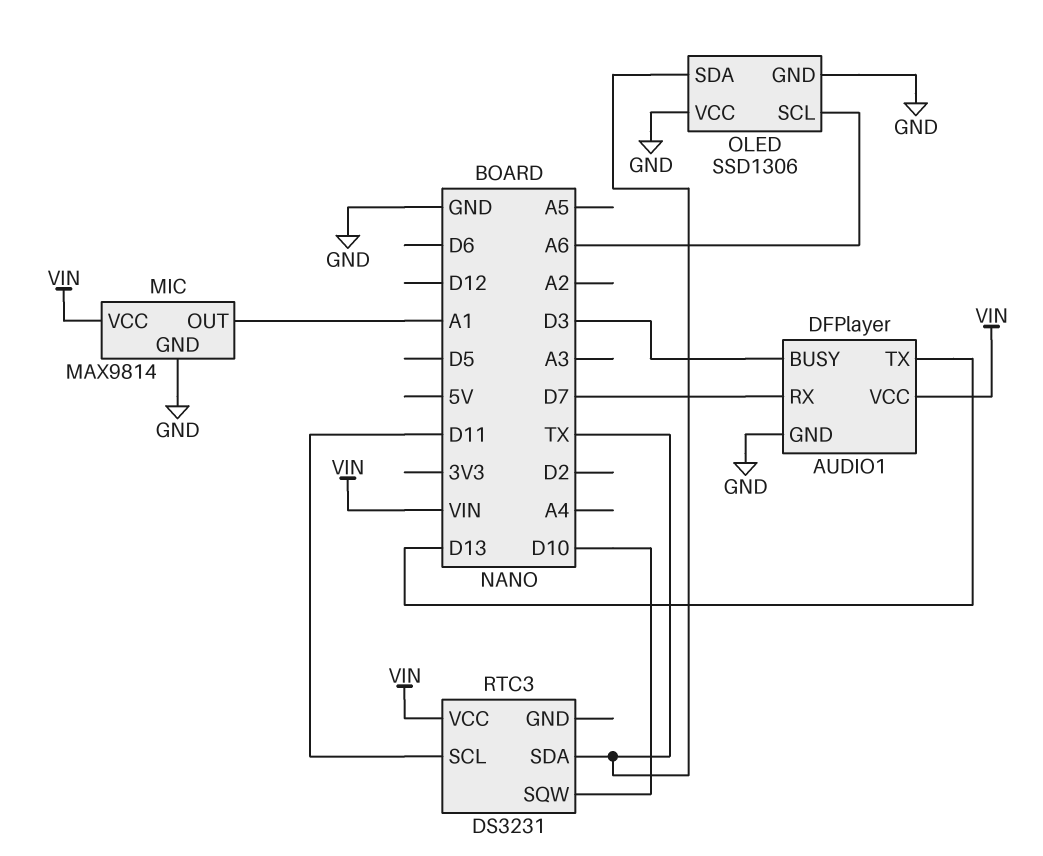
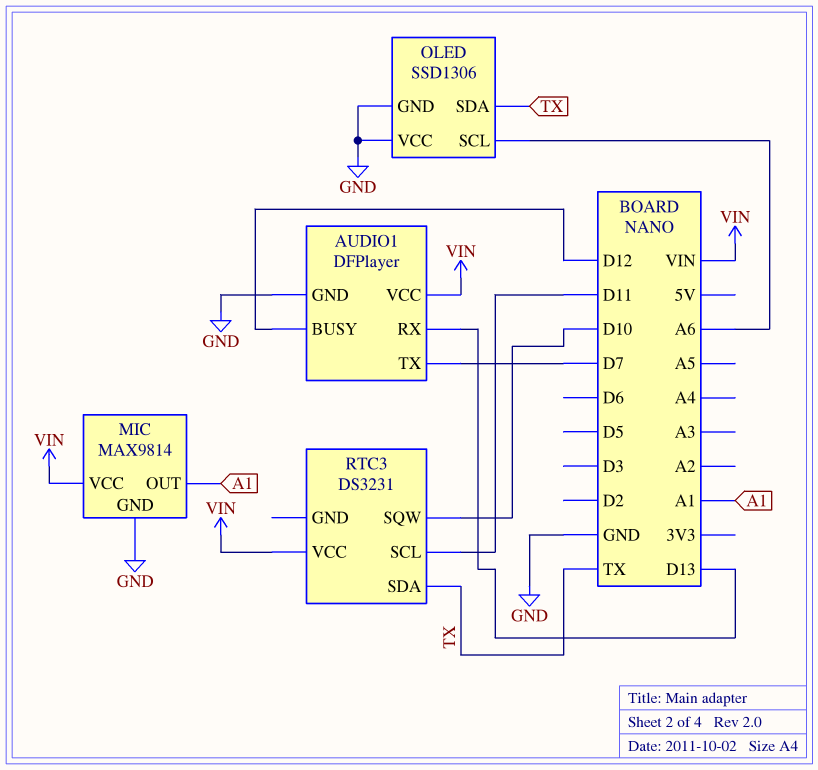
AUDIO1 pin BUSY: D3 -> D12
AUDIO1 pin RX: D7 -> D13
AUDIO1 pin TX: D13 -> D7

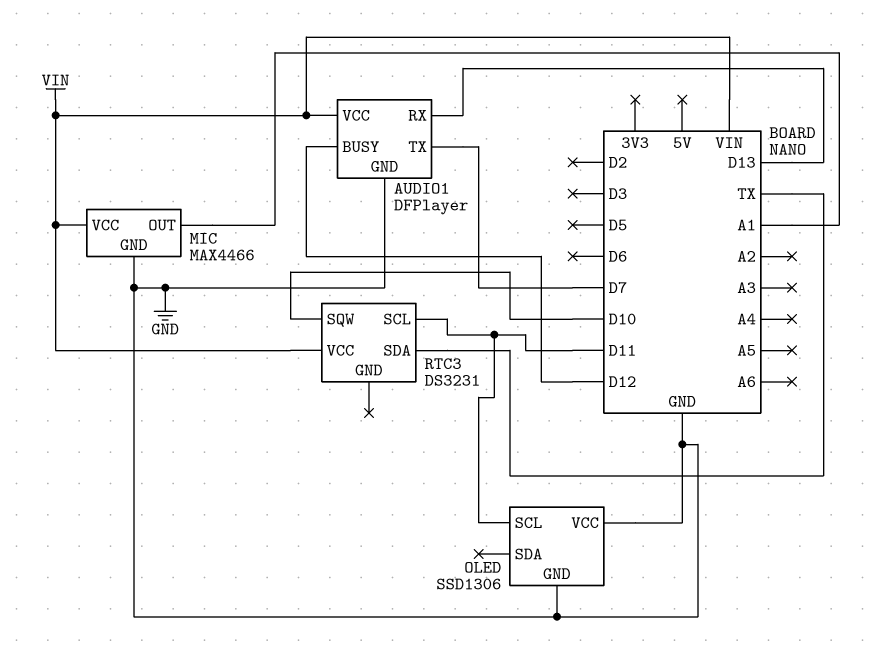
MIC: MAX9814 -> MAX4466
OLED pin SCL: A6 -> D11
OLED pin SDA: TX -> none

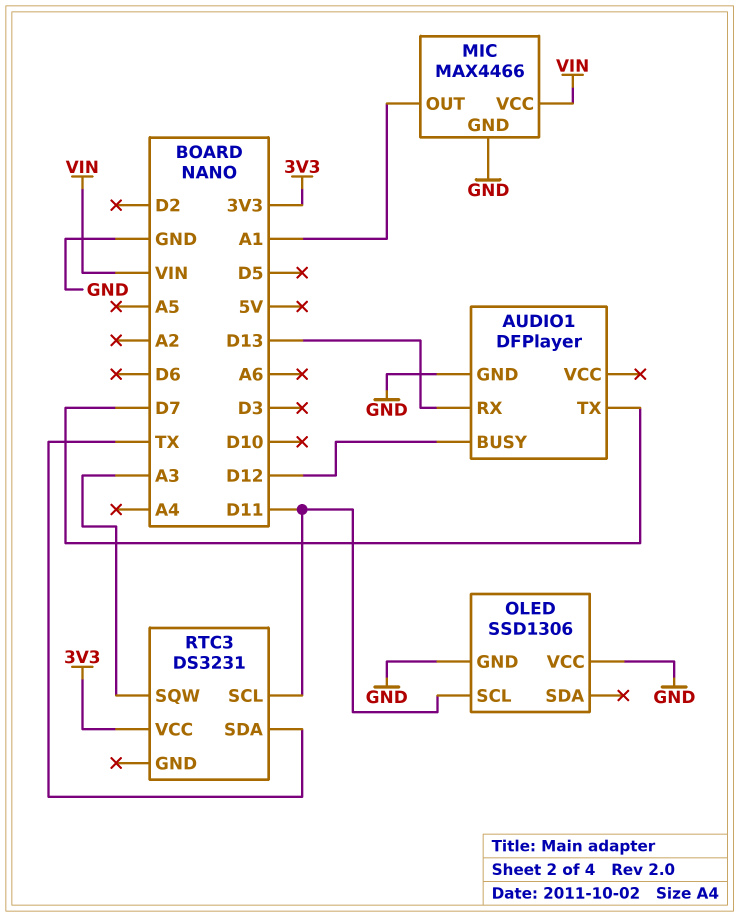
AUDIO1 pin VCC: VIN -> none
RTC3 pin SQW: D10 -> A3
RTC3 pin VCC: VIN -> 3V3

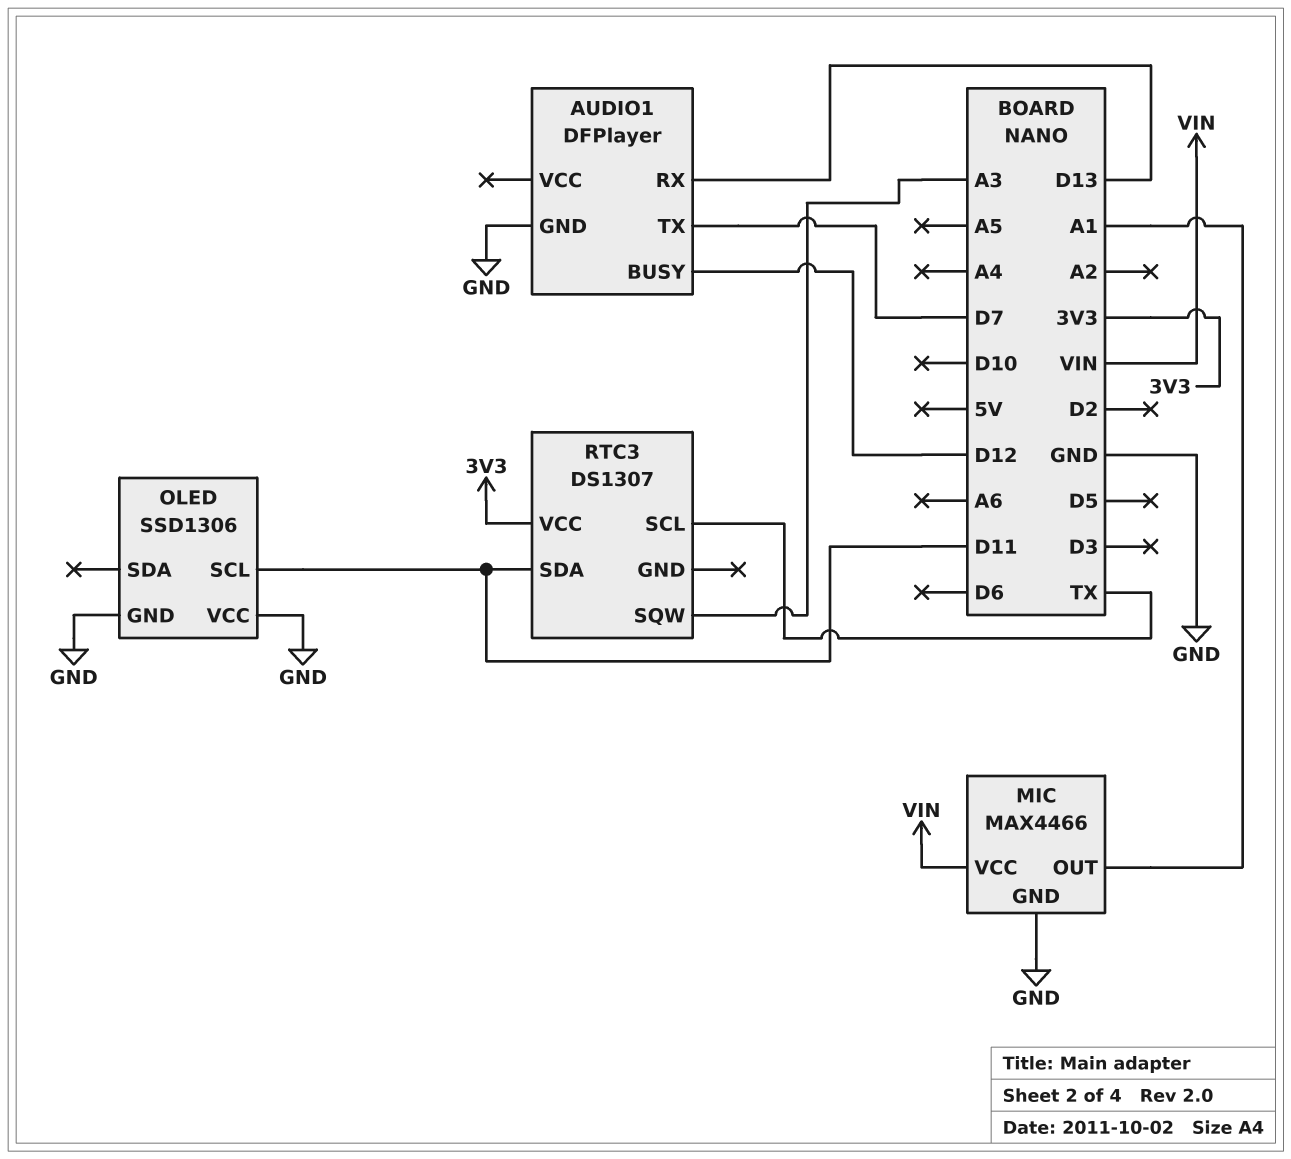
RTC3: DS3231 -> DS1307
RTC3 pin SCL: D11 -> TX
RTC3 pin SDA: TX -> D11

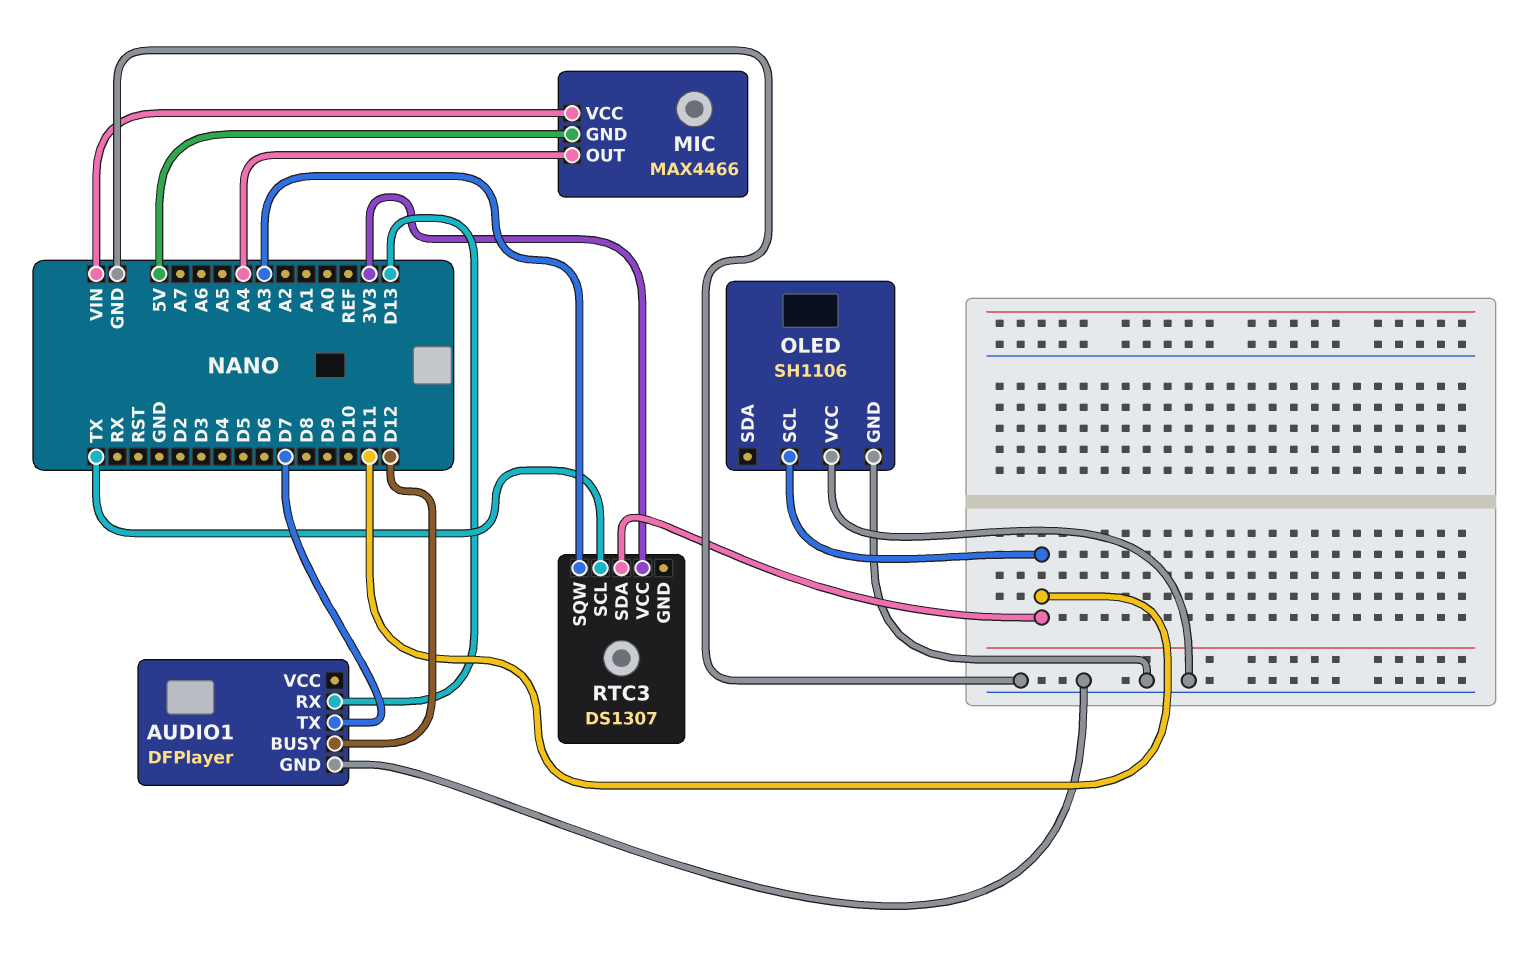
MIC pin GND: GND -> 5V
MIC pin OUT: A1 -> A4
OLED: SSD1306 -> SH1106

